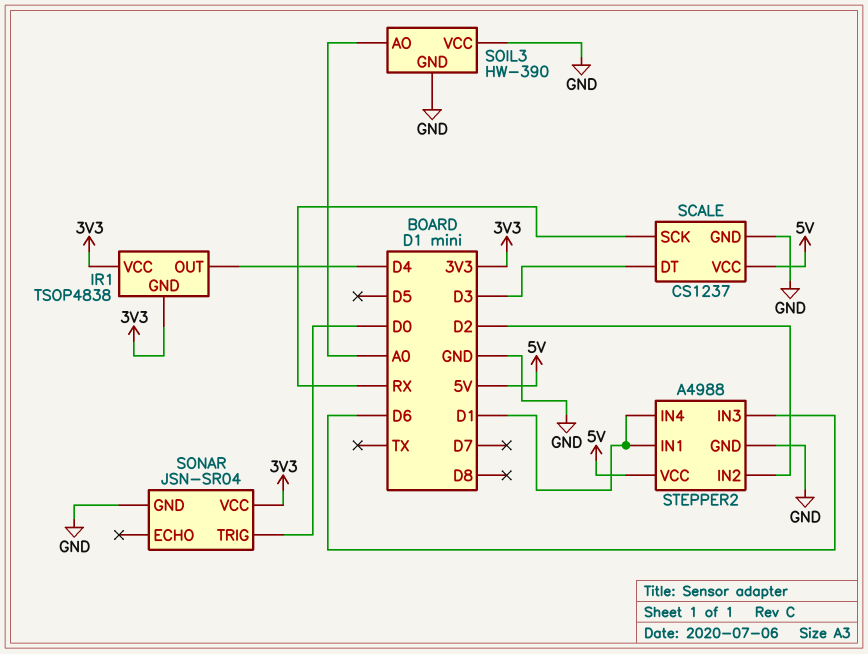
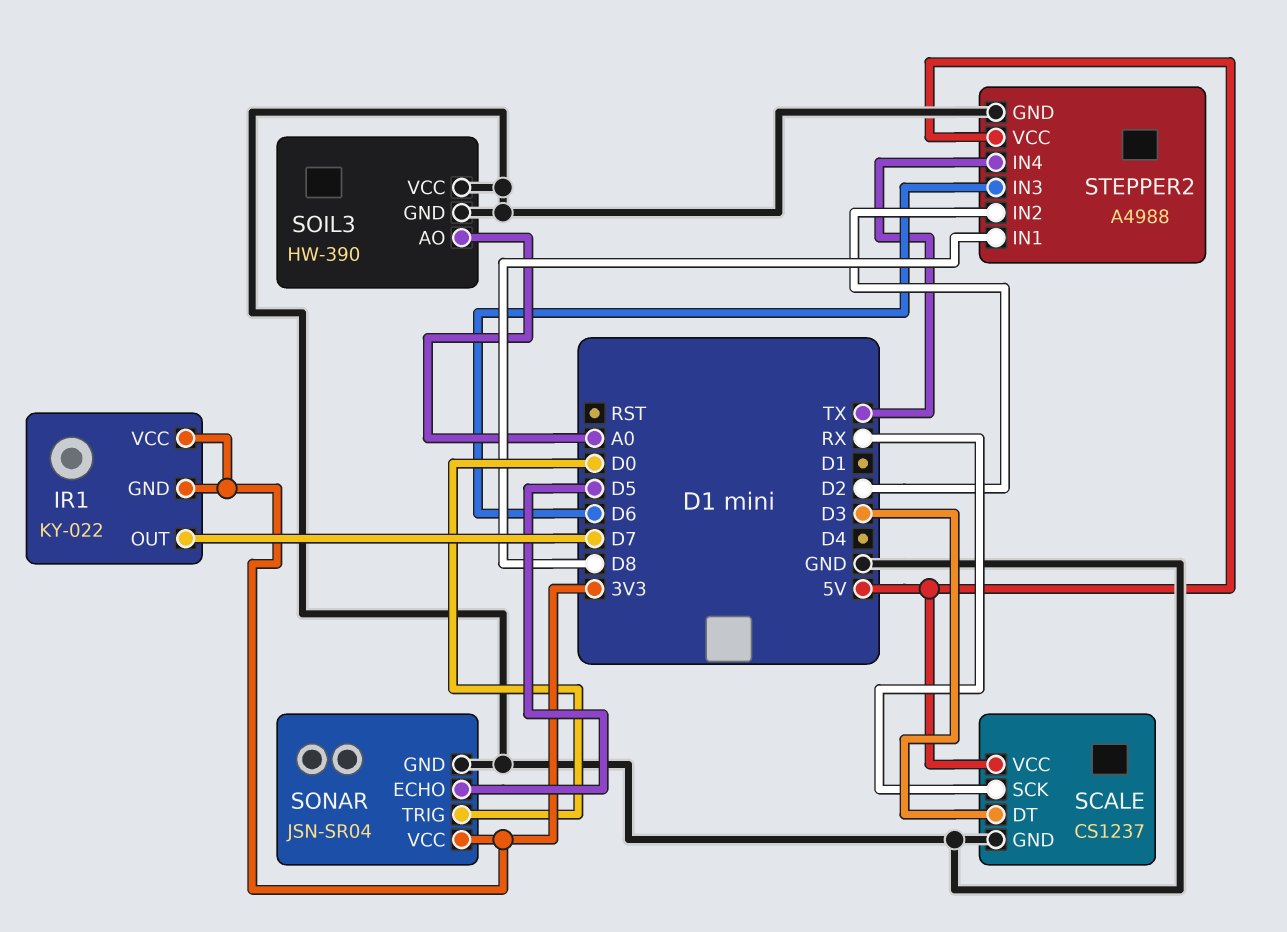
IR1: TSOP4838 -> KY-022
IR1 pin OUT: D4 -> D7
SONAR pin ECHO: none -> D5
STEPPER2 pin IN1: D1 -> D8
STEPPER2 pin IN4: D1 -> TX

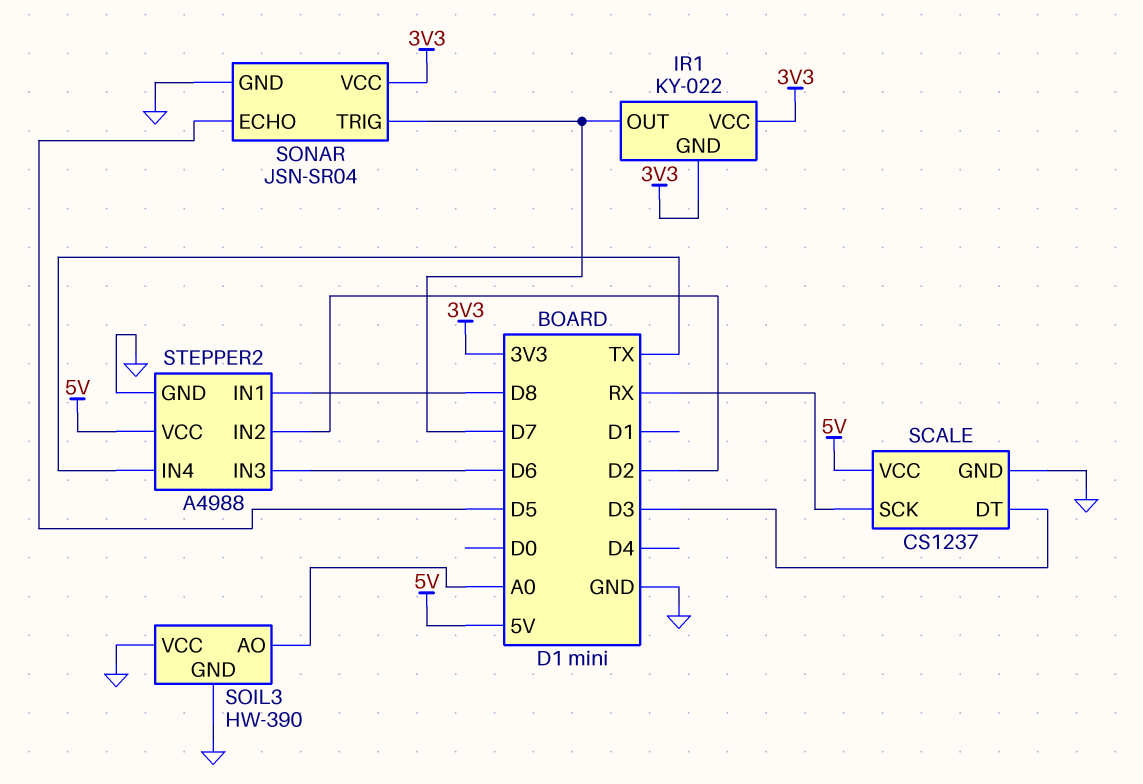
SONAR pin TRIG: D0 -> D7

